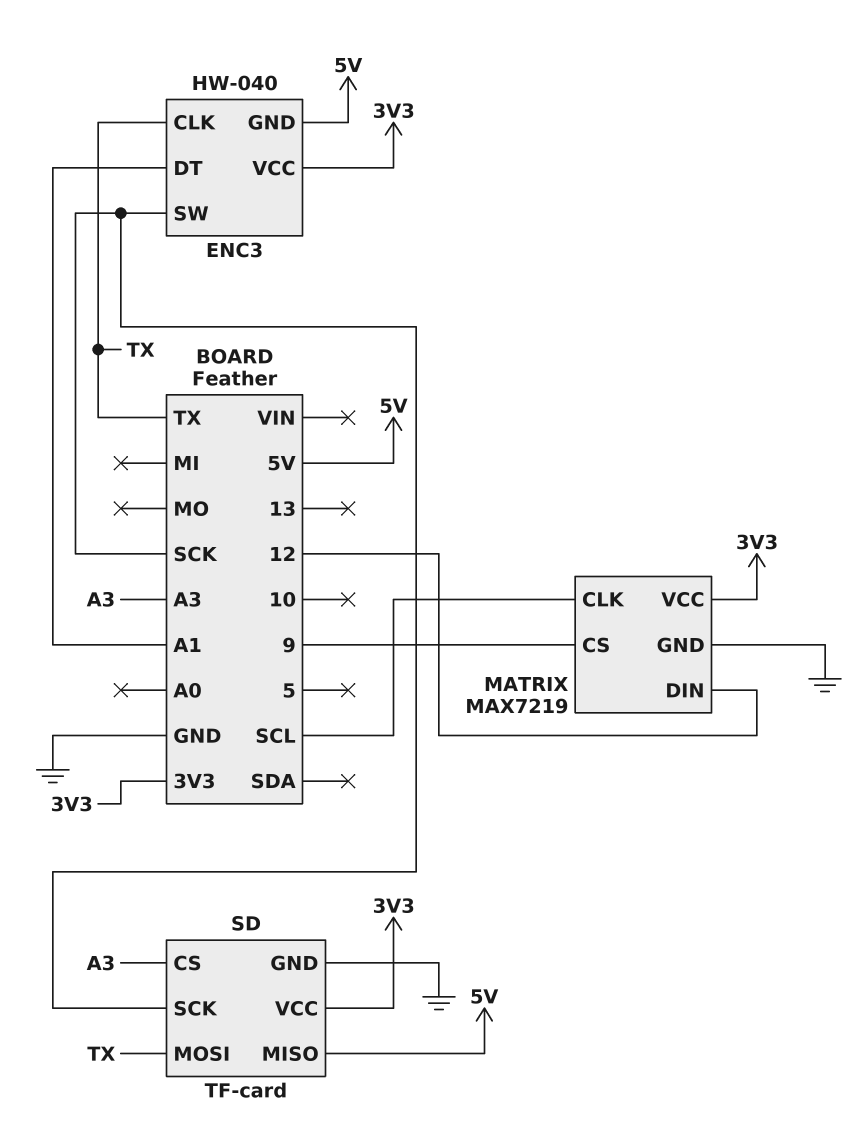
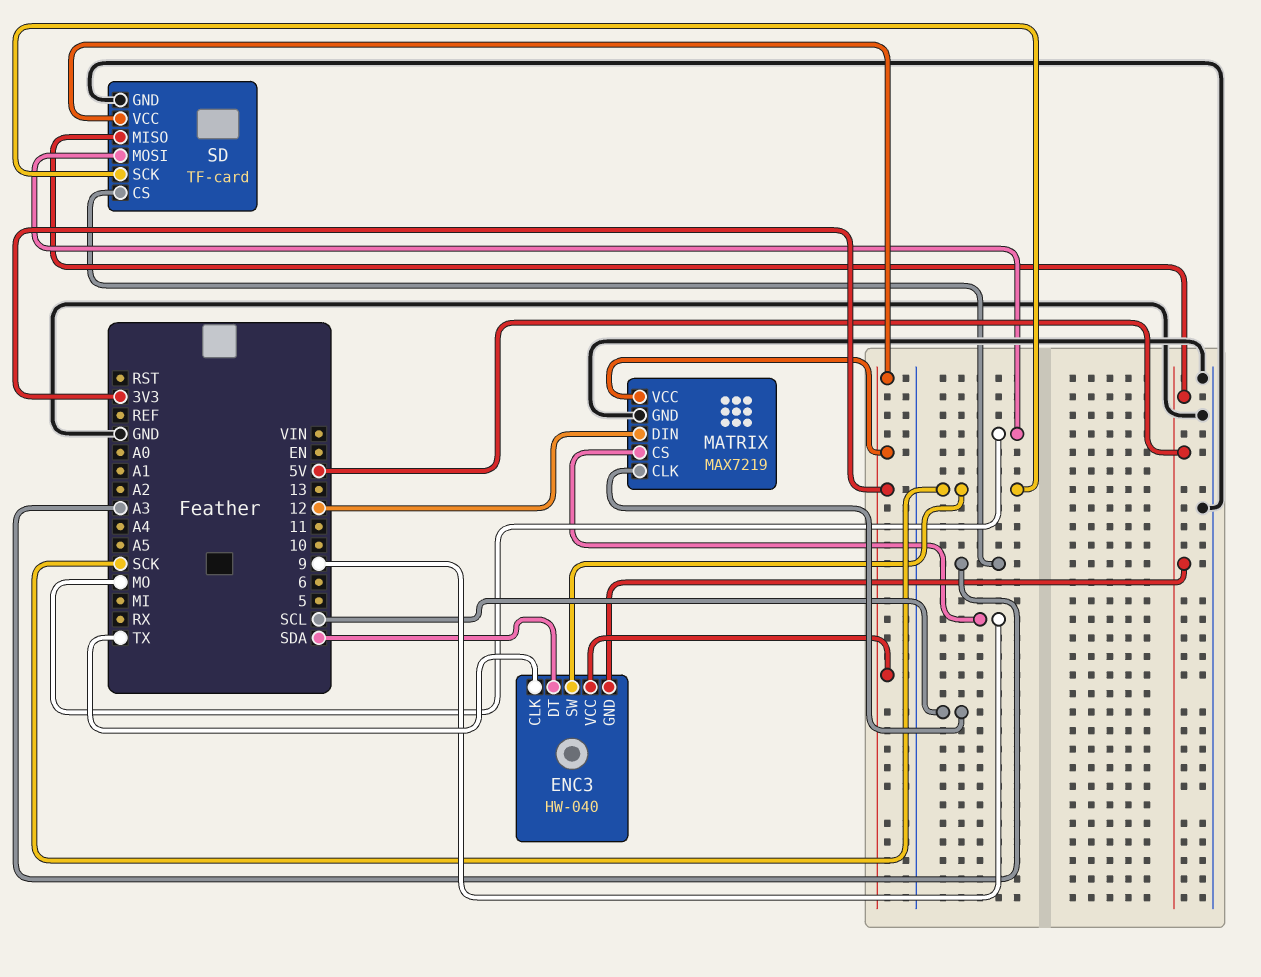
ENC3 pin DT: A1 -> SDA
SD pin MOSI: TX -> MO

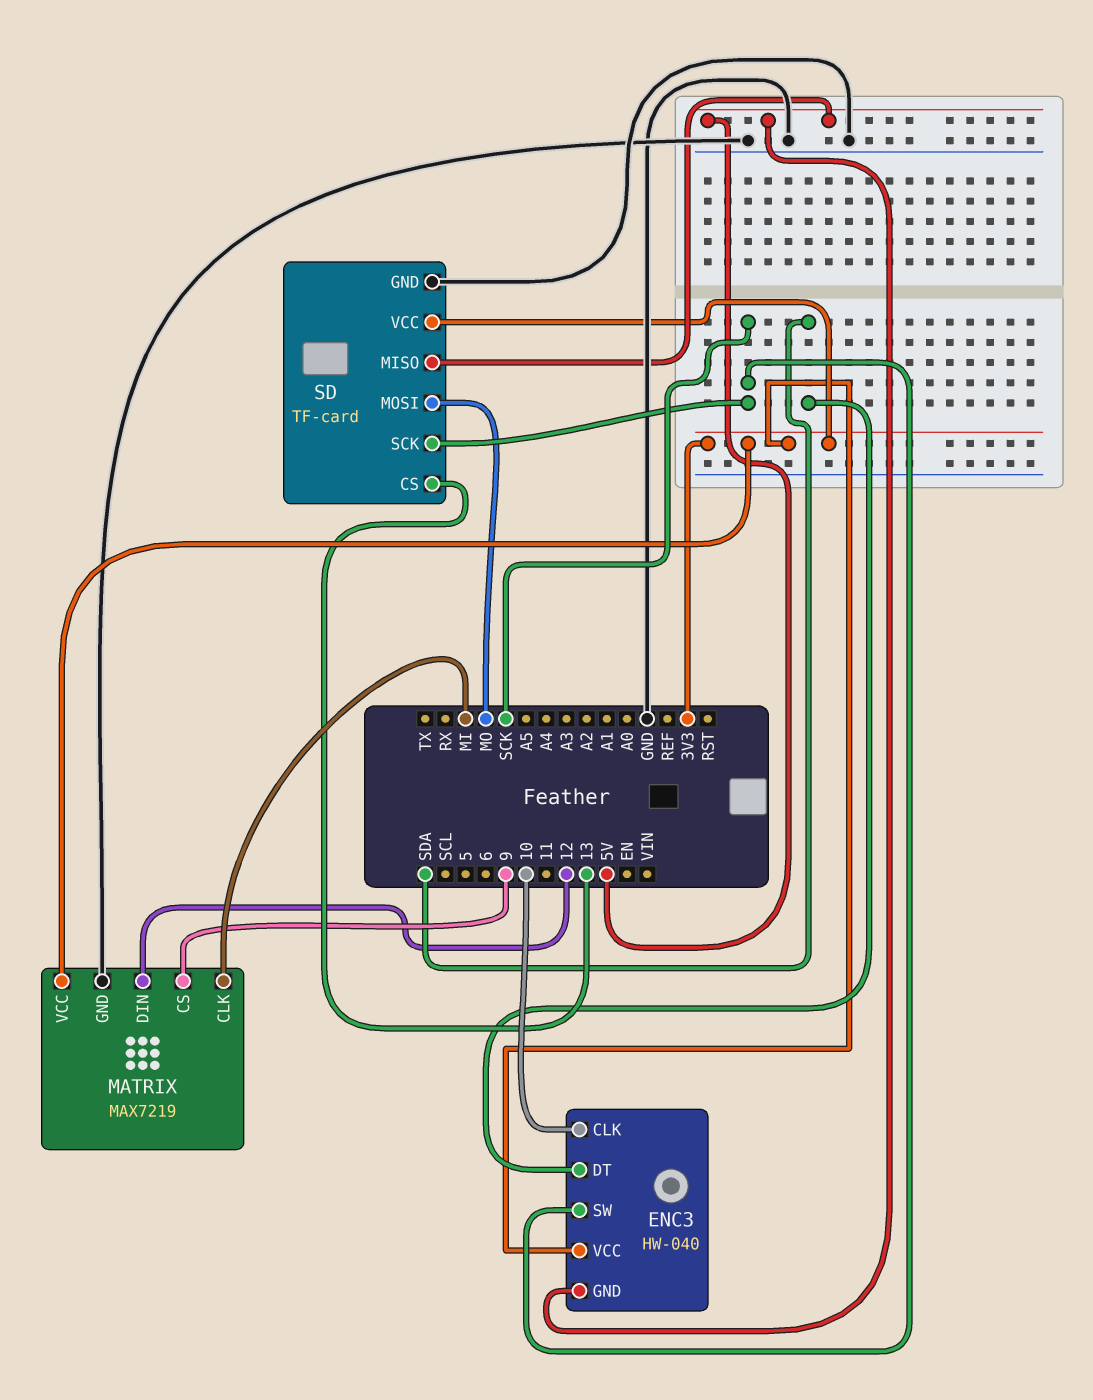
ENC3 pin CLK: TX -> 10
MATRIX pin CLK: SCL -> MI
SD pin CS: A3 -> 13

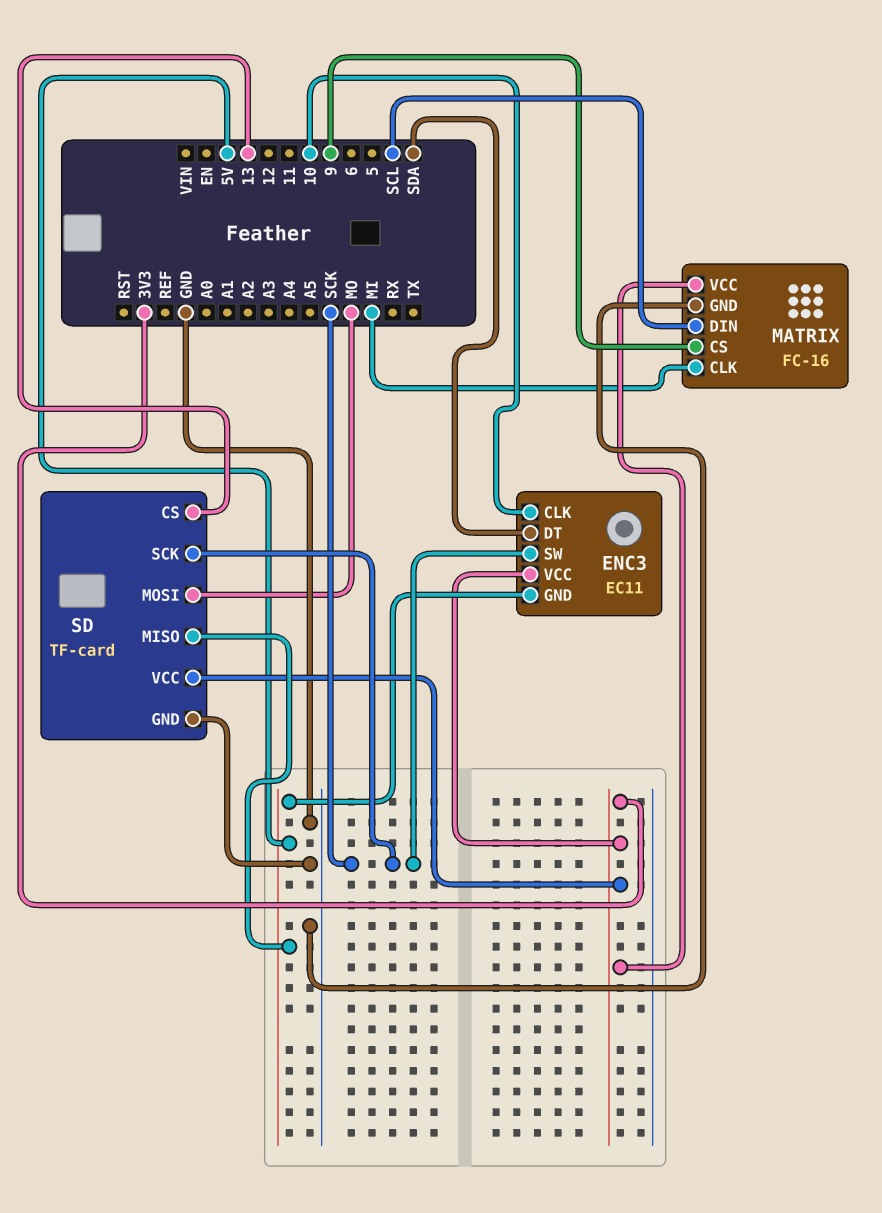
ENC3: HW-040 -> EC11
MATRIX: MAX7219 -> FC-16
MATRIX pin DIN: 12 -> SCL

